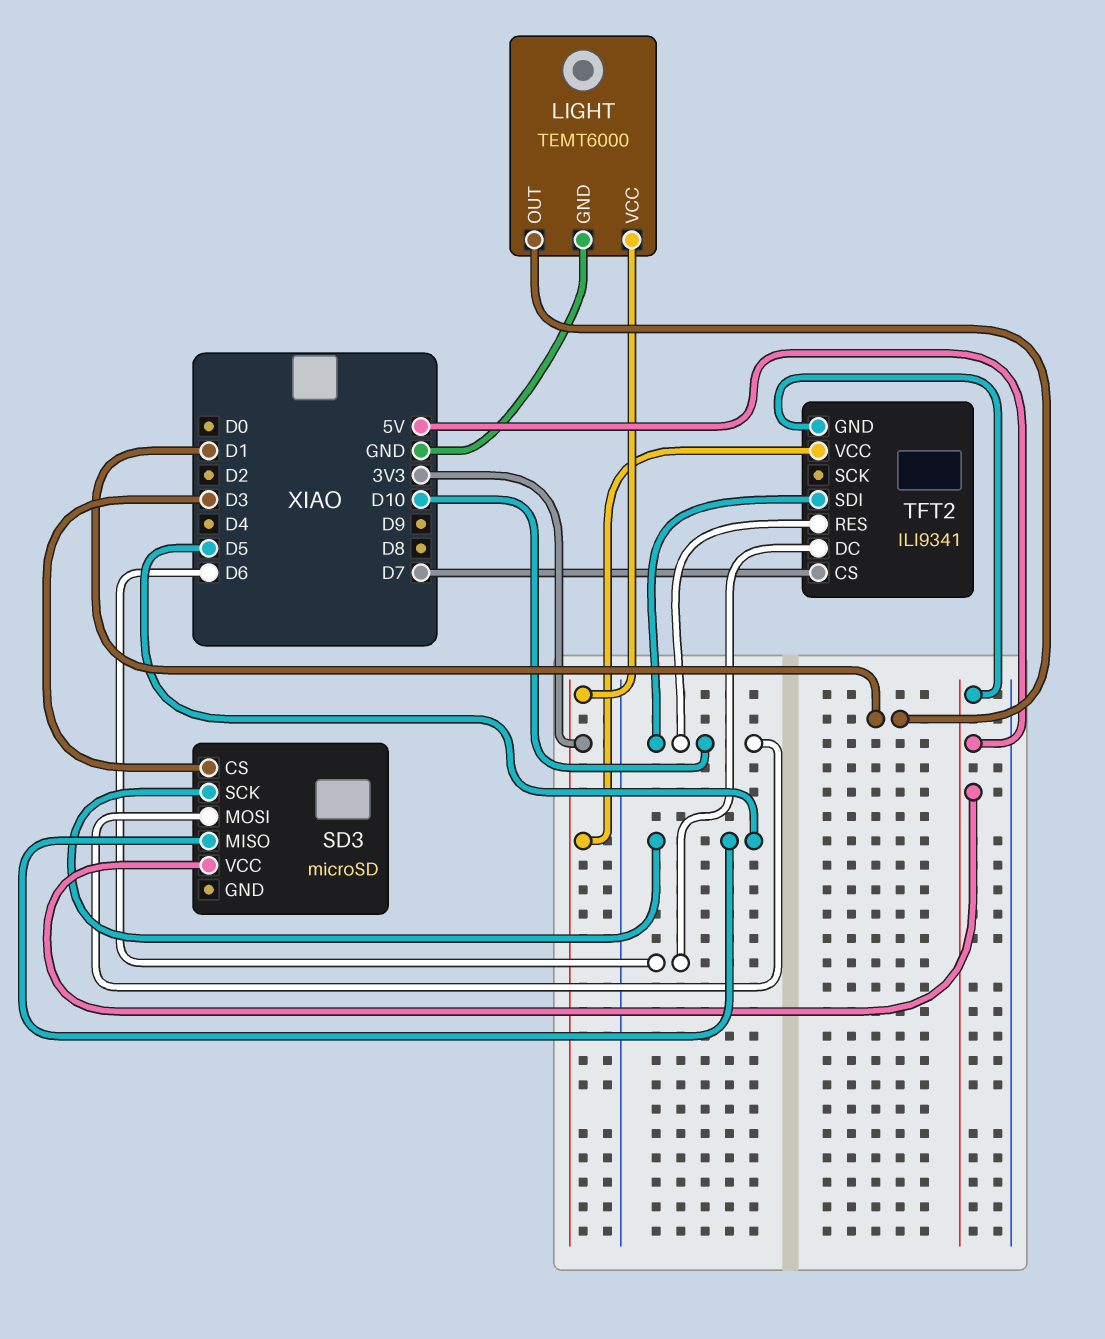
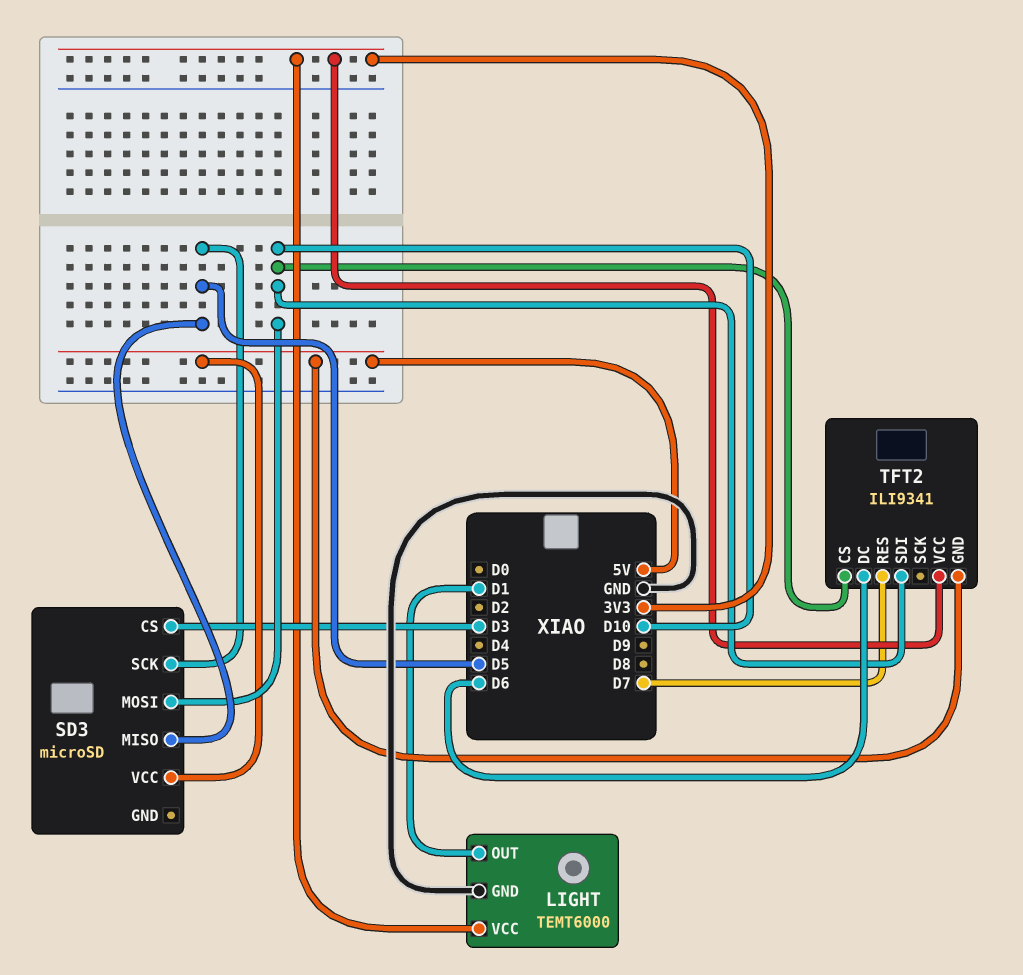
TFT2 pin CS: D7 -> D10
TFT2 pin RES: D10 -> D7

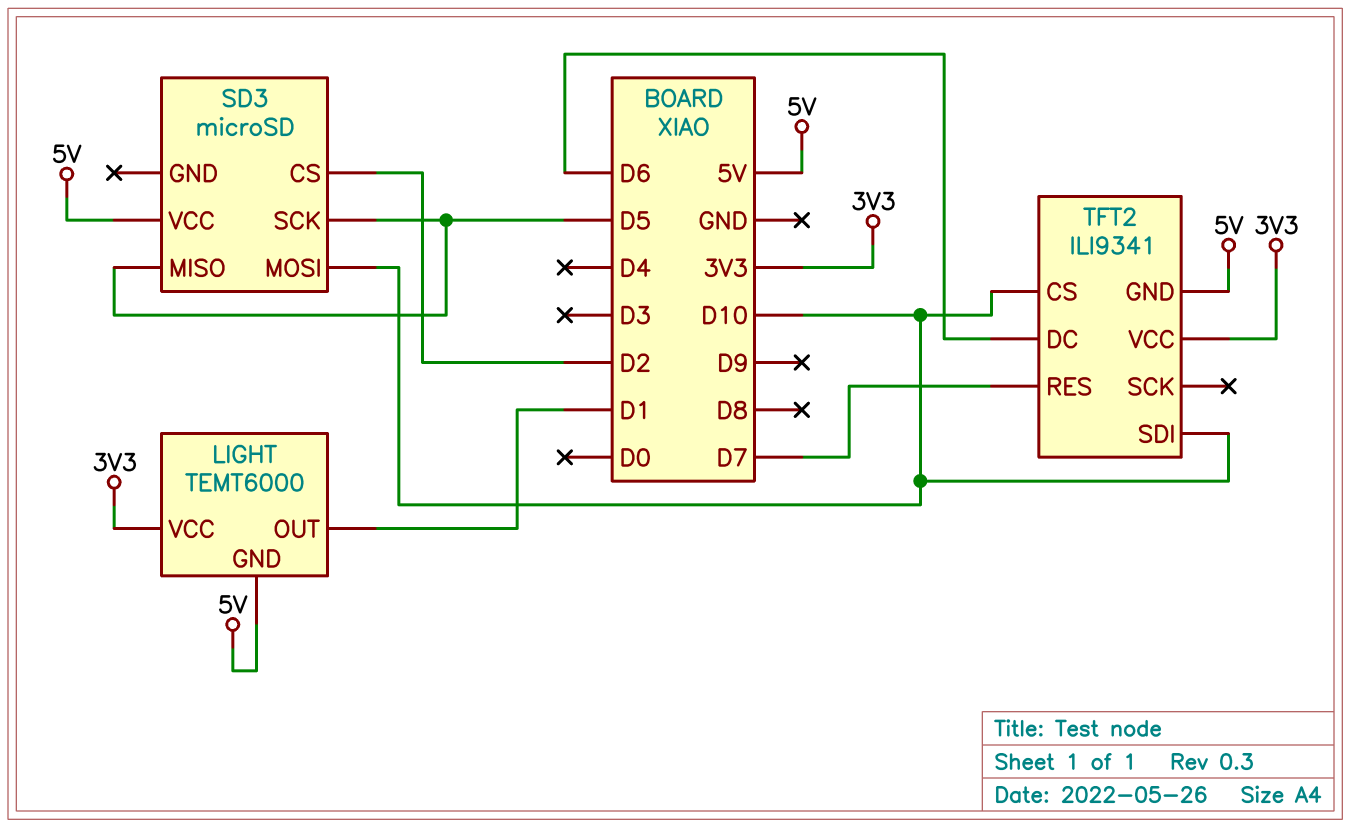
LIGHT pin GND: GND -> 5V
SD3 pin CS: D3 -> D2

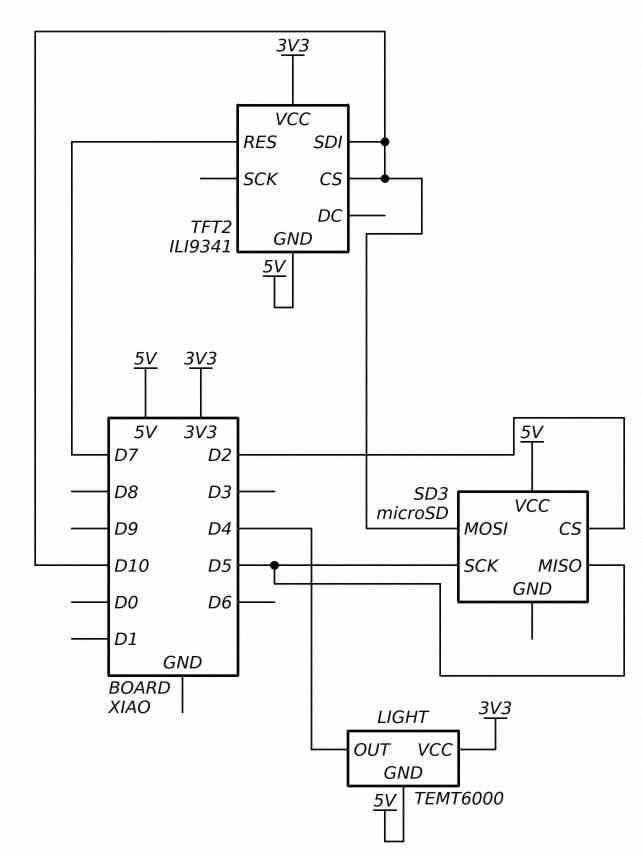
LIGHT pin OUT: D1 -> D4
TFT2 pin DC: D6 -> none

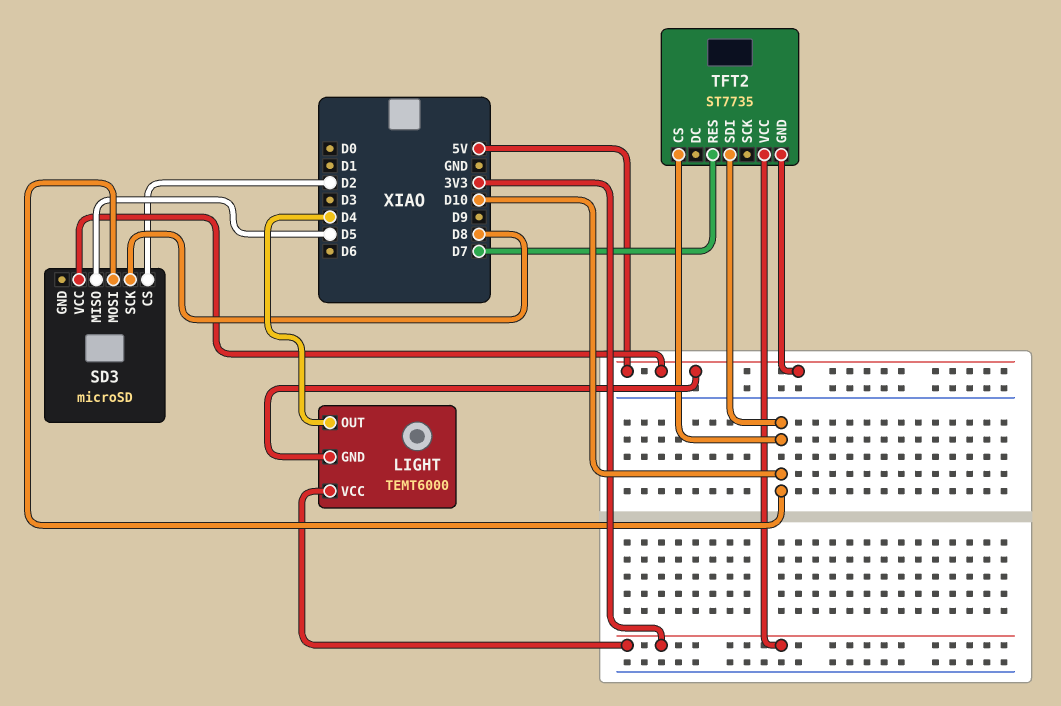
SD3 pin SCK: D5 -> D8
TFT2: ILI9341 -> ST7735

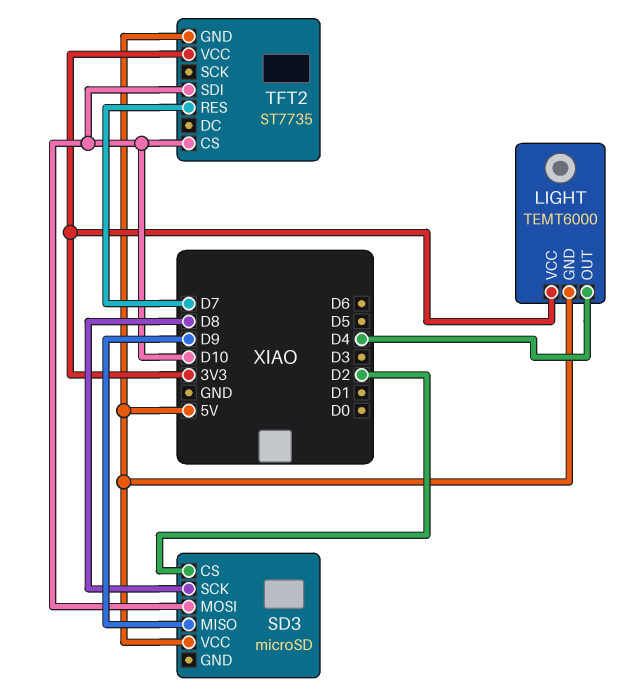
SD3 pin MISO: D5 -> D9

